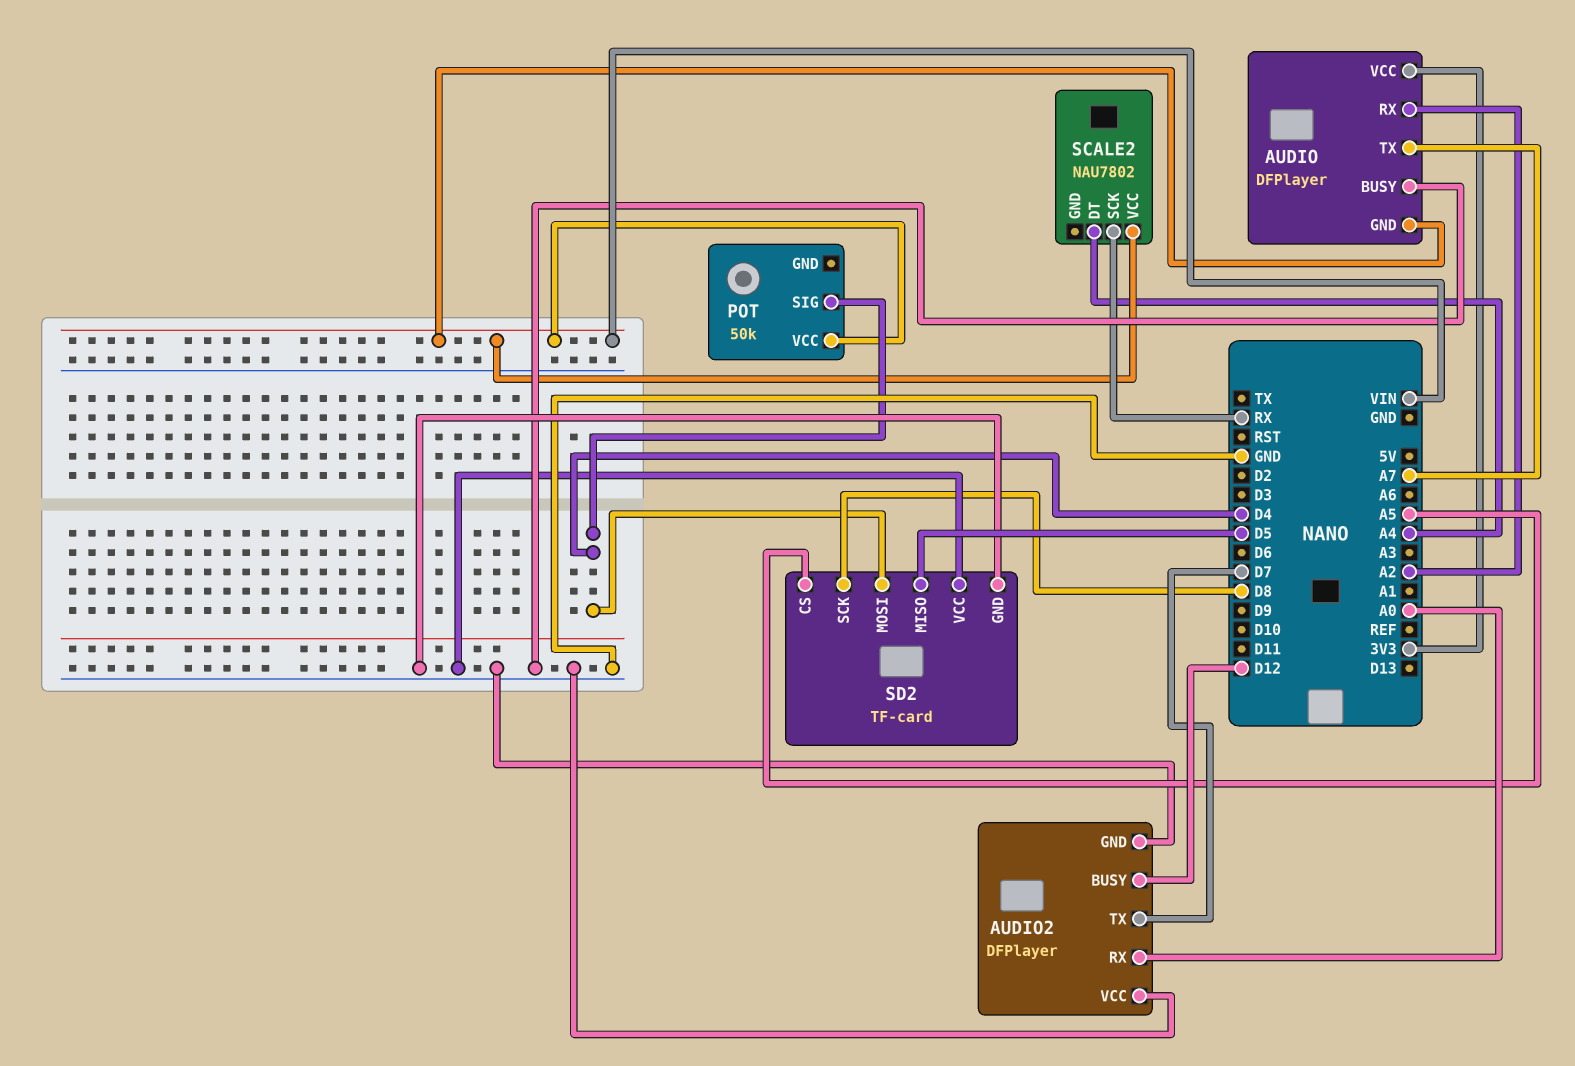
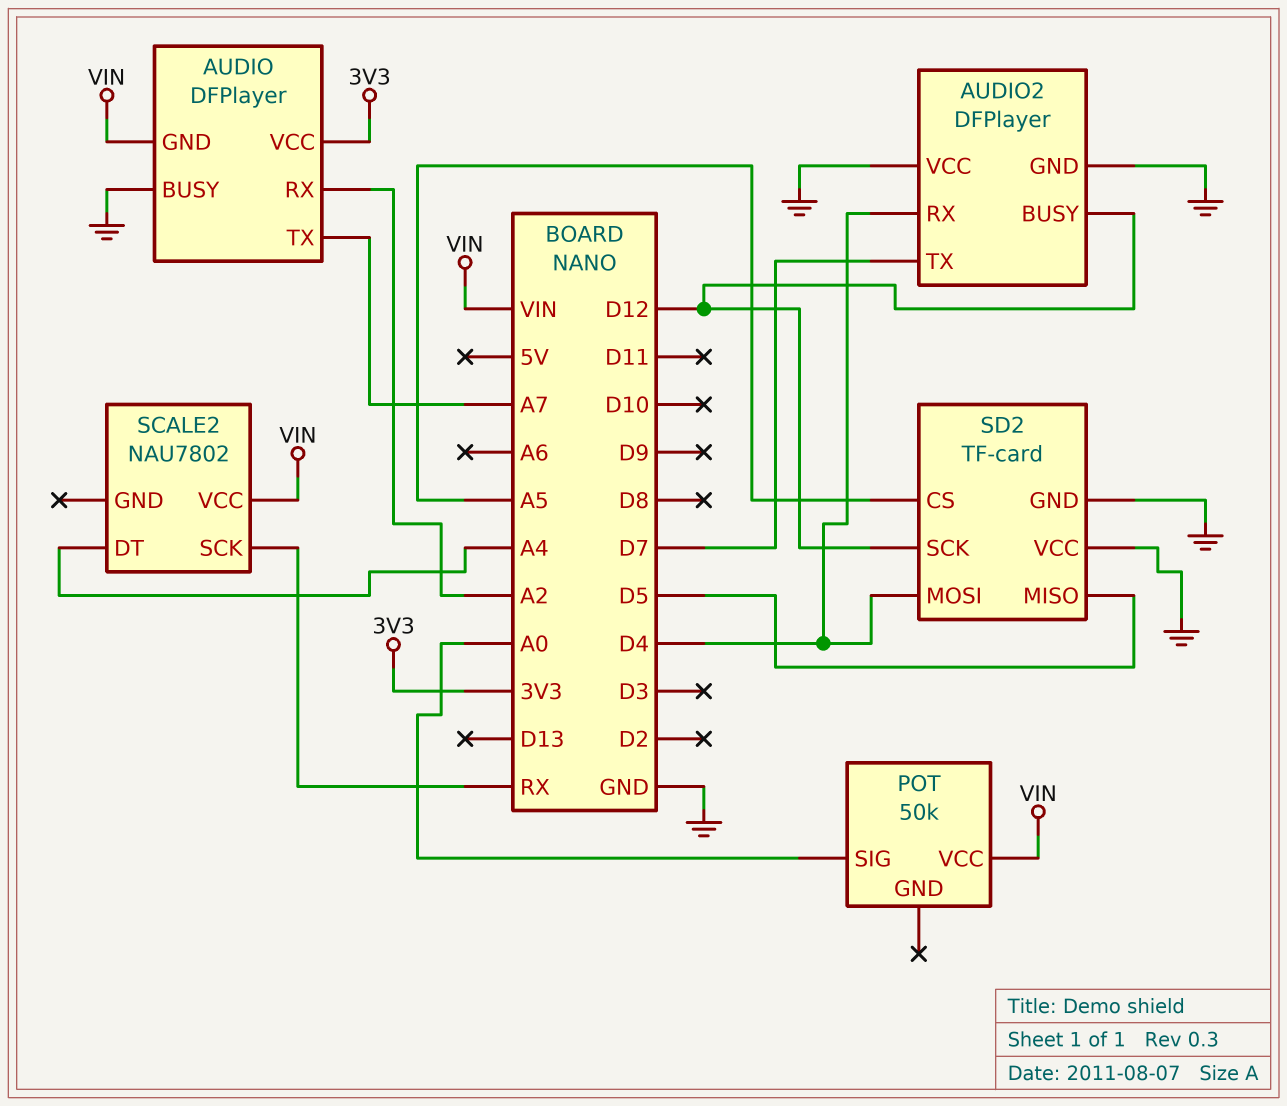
AUDIO2 pin RX: A0 -> D4
POT pin SIG: D4 -> A0
SD2 pin SCK: D8 -> D12

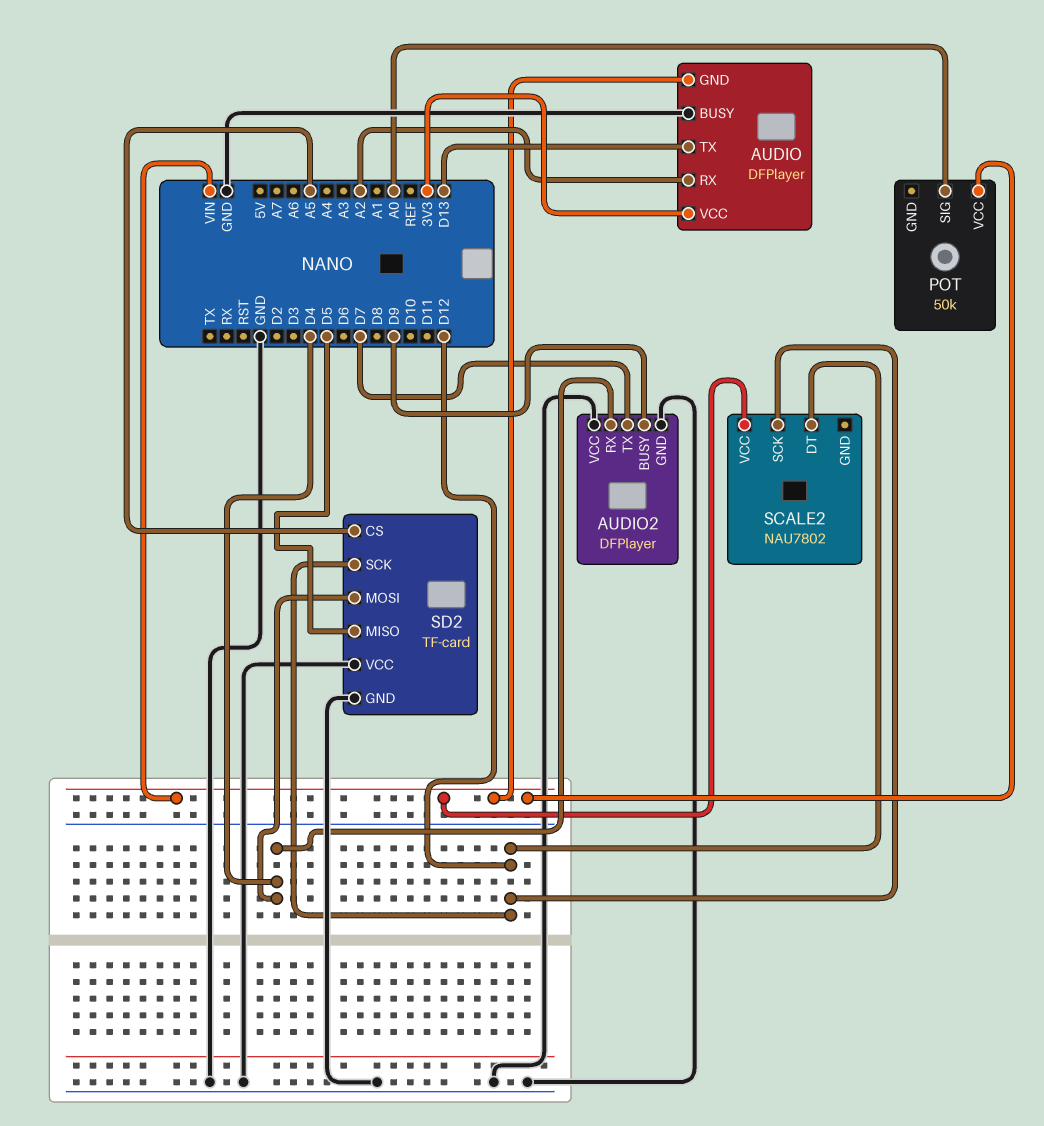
AUDIO pin TX: A7 -> D13
AUDIO2 pin BUSY: D12 -> D9
SCALE2 pin DT: A4 -> D12
SCALE2 pin SCK: RX -> D12

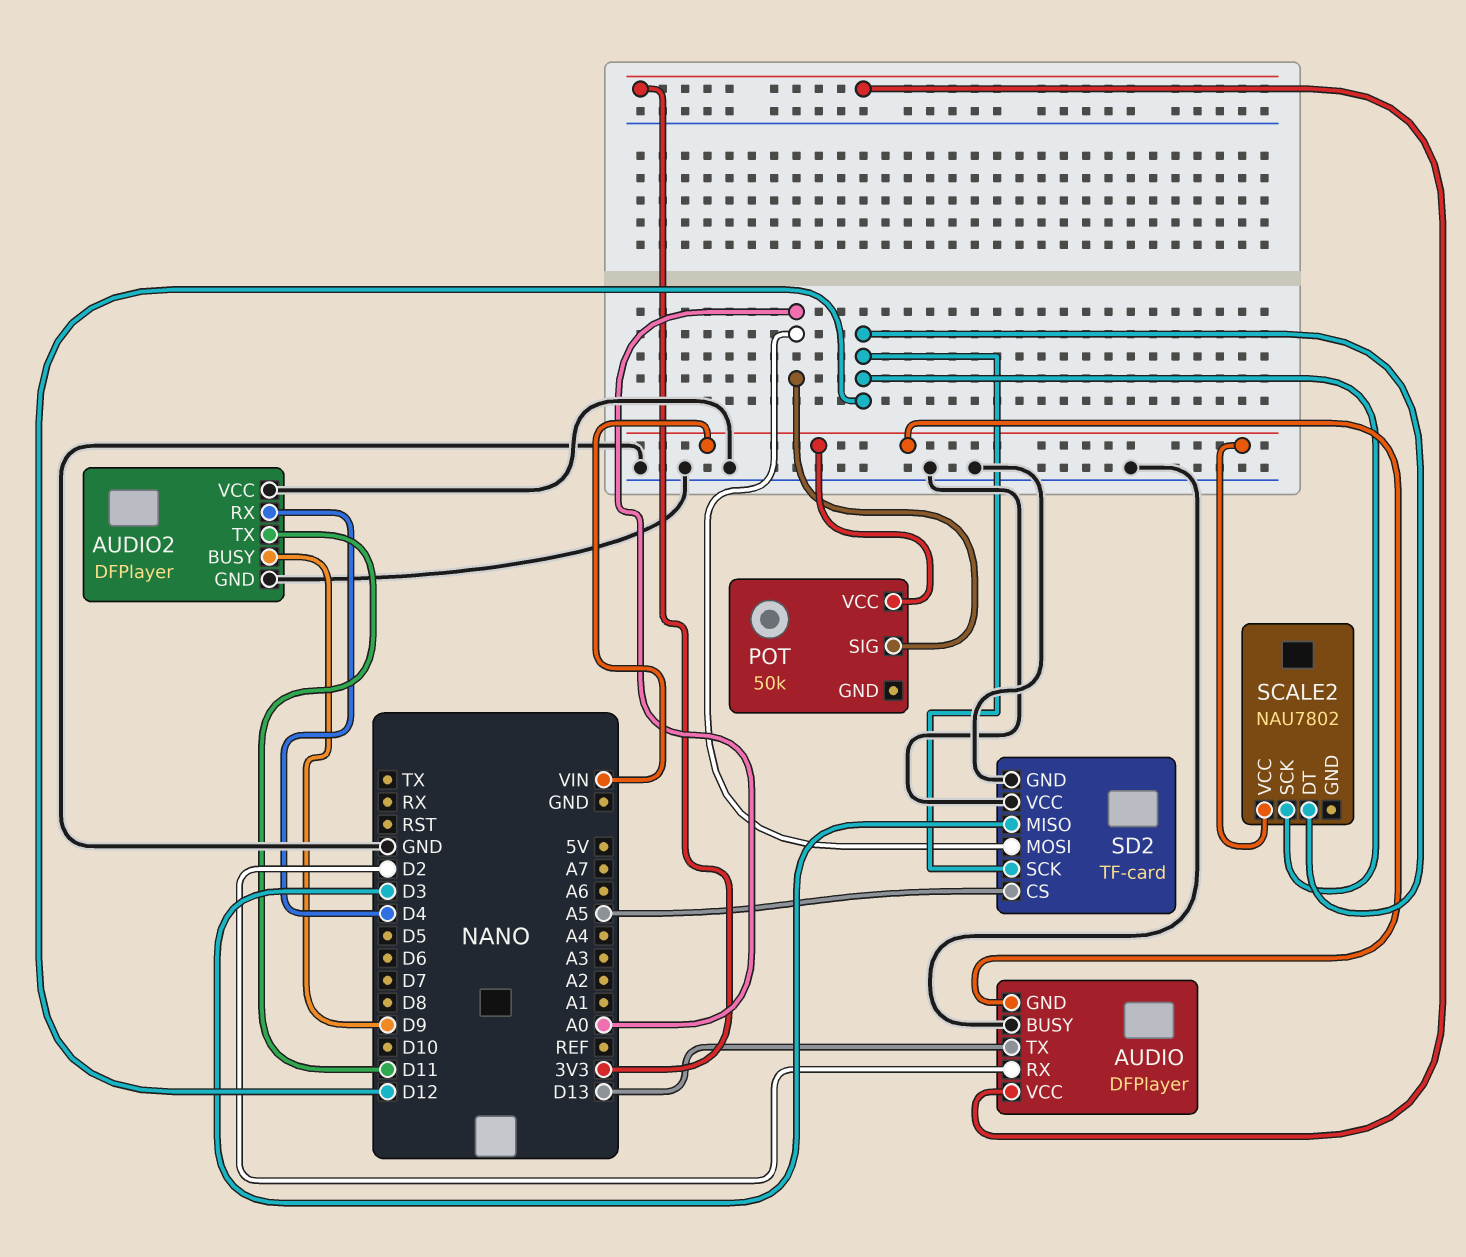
AUDIO pin RX: A2 -> D2
AUDIO2 pin TX: D7 -> D11
SD2 pin MISO: D5 -> D3
SD2 pin MOSI: D4 -> A0

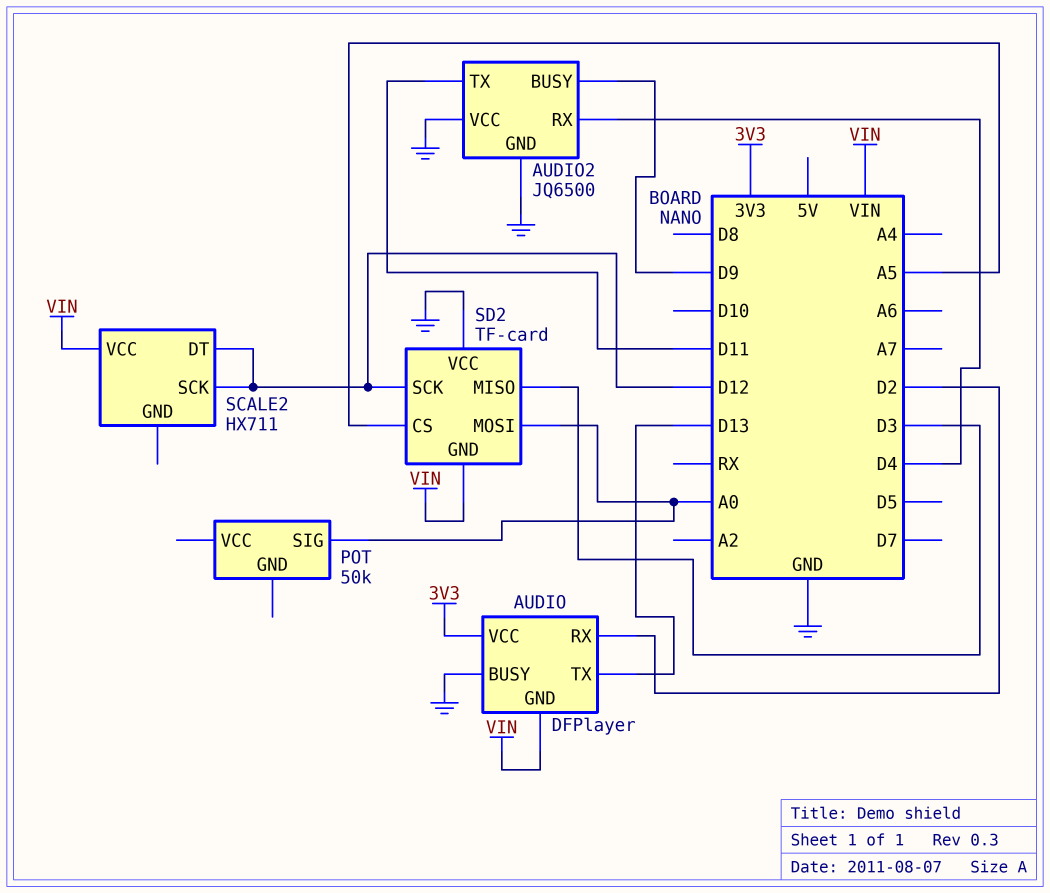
AUDIO2: DFPlayer -> JQ6500
POT pin VCC: VIN -> none
SCALE2: NAU7802 -> HX711
SD2 pin GND: GND -> VIN

